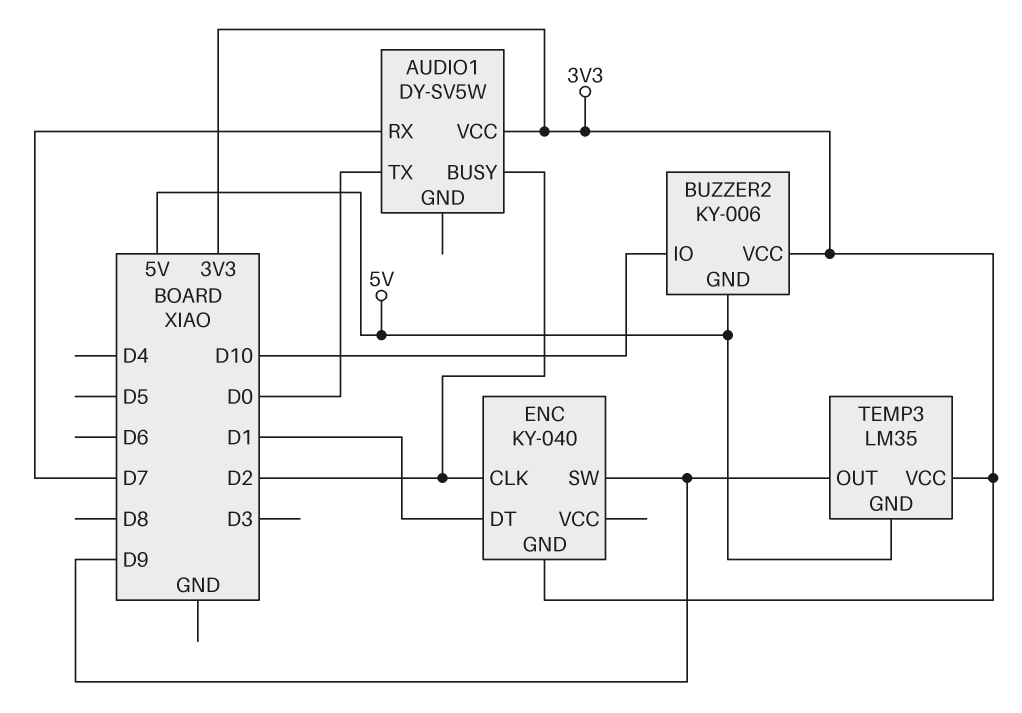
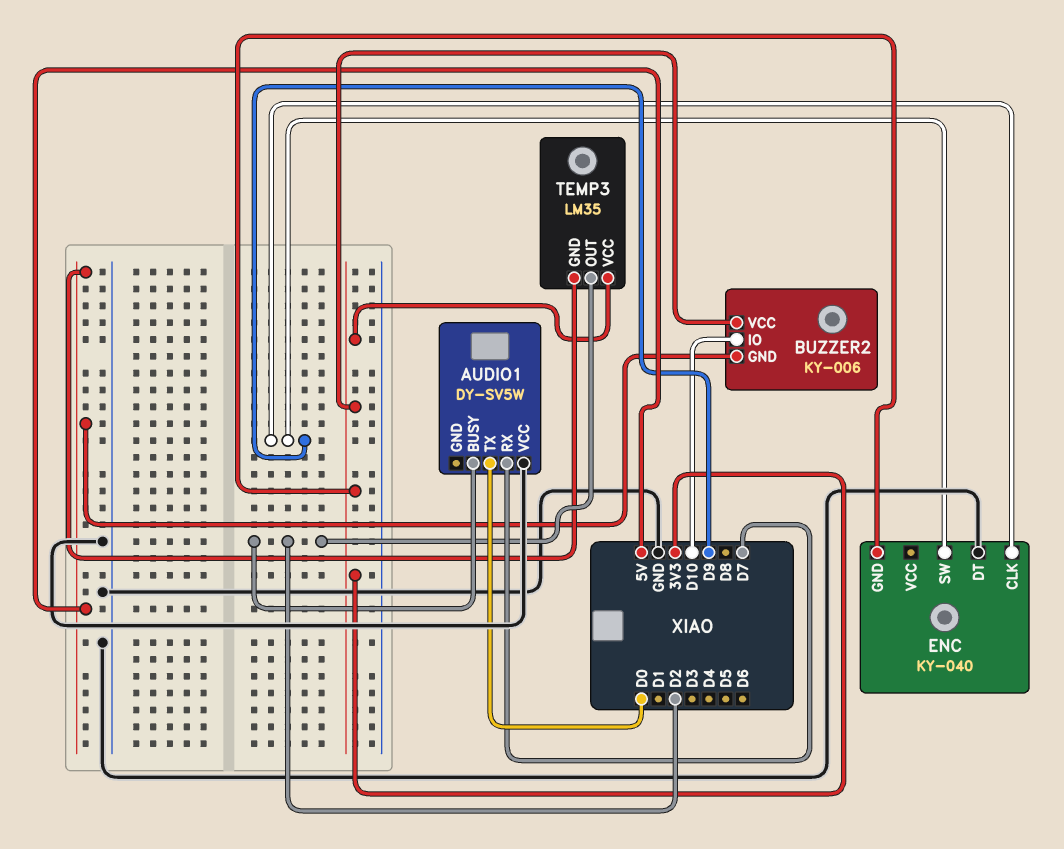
AUDIO1 pin VCC: 3V3 -> GND
ENC pin CLK: D2 -> D9
ENC pin DT: D1 -> GND
TEMP3 pin OUT: D9 -> D2

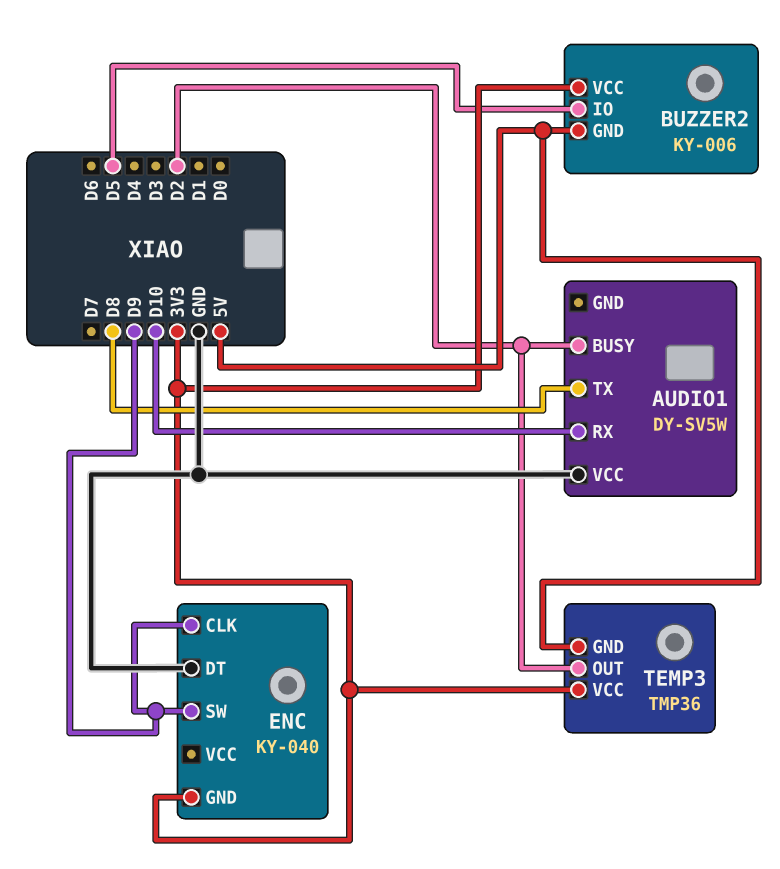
AUDIO1 pin RX: D7 -> D10
AUDIO1 pin TX: D0 -> D8
BUZZER2 pin IO: D10 -> D5
TEMP3: LM35 -> TMP36

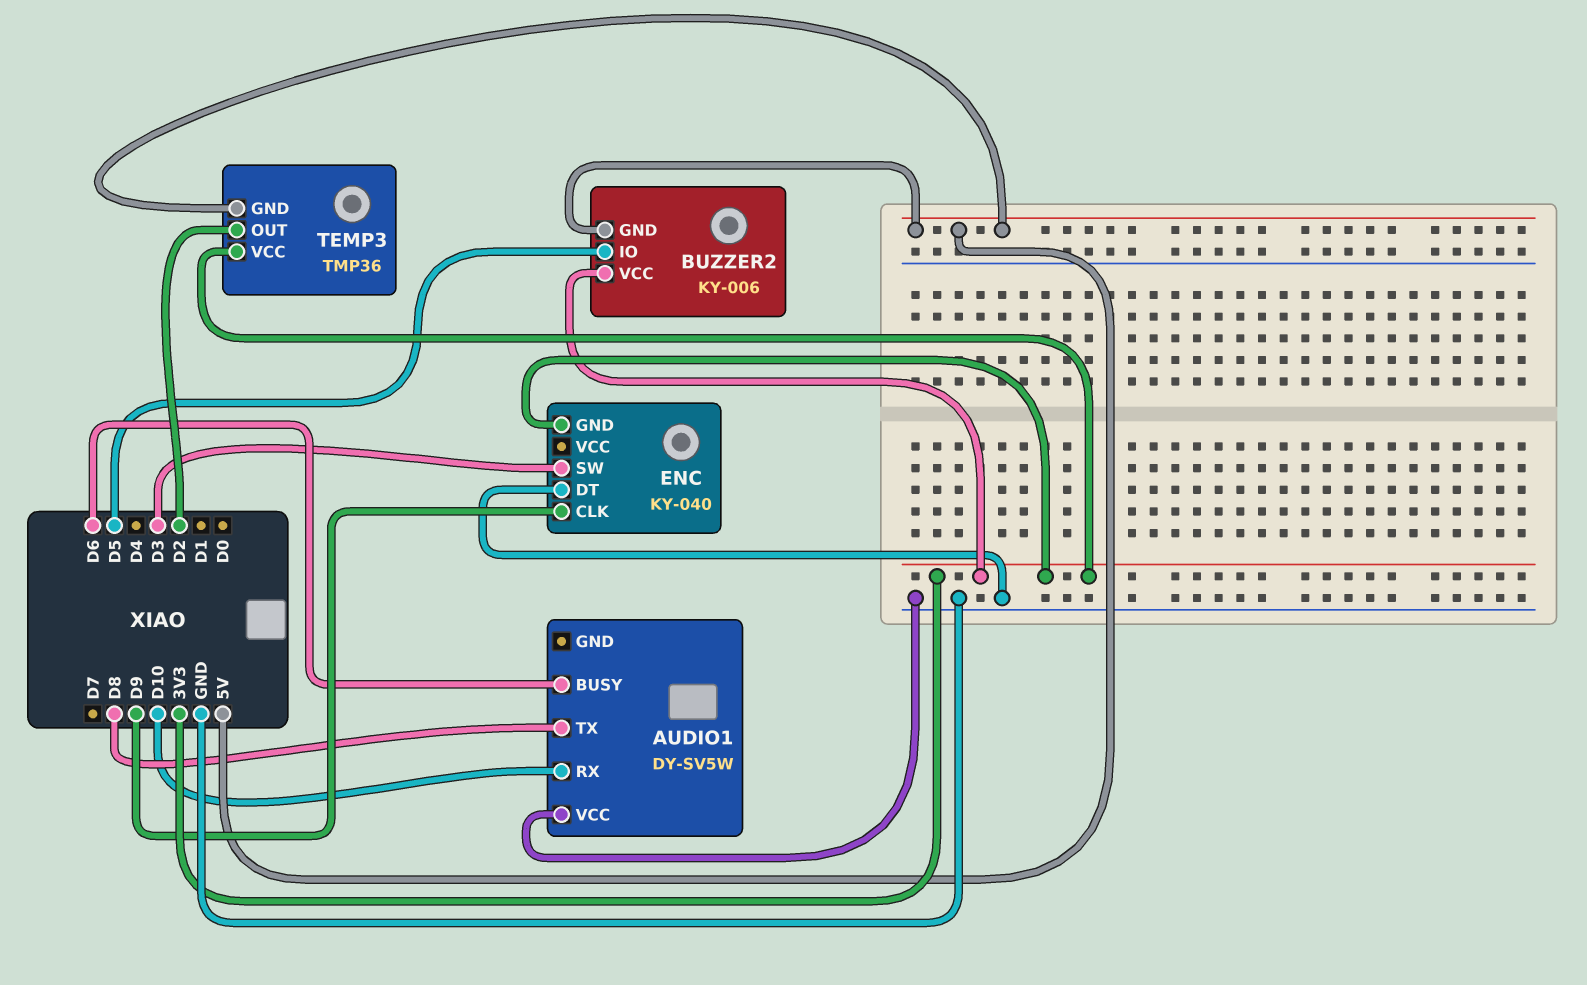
AUDIO1 pin BUSY: D2 -> D6
ENC pin SW: D9 -> D3

